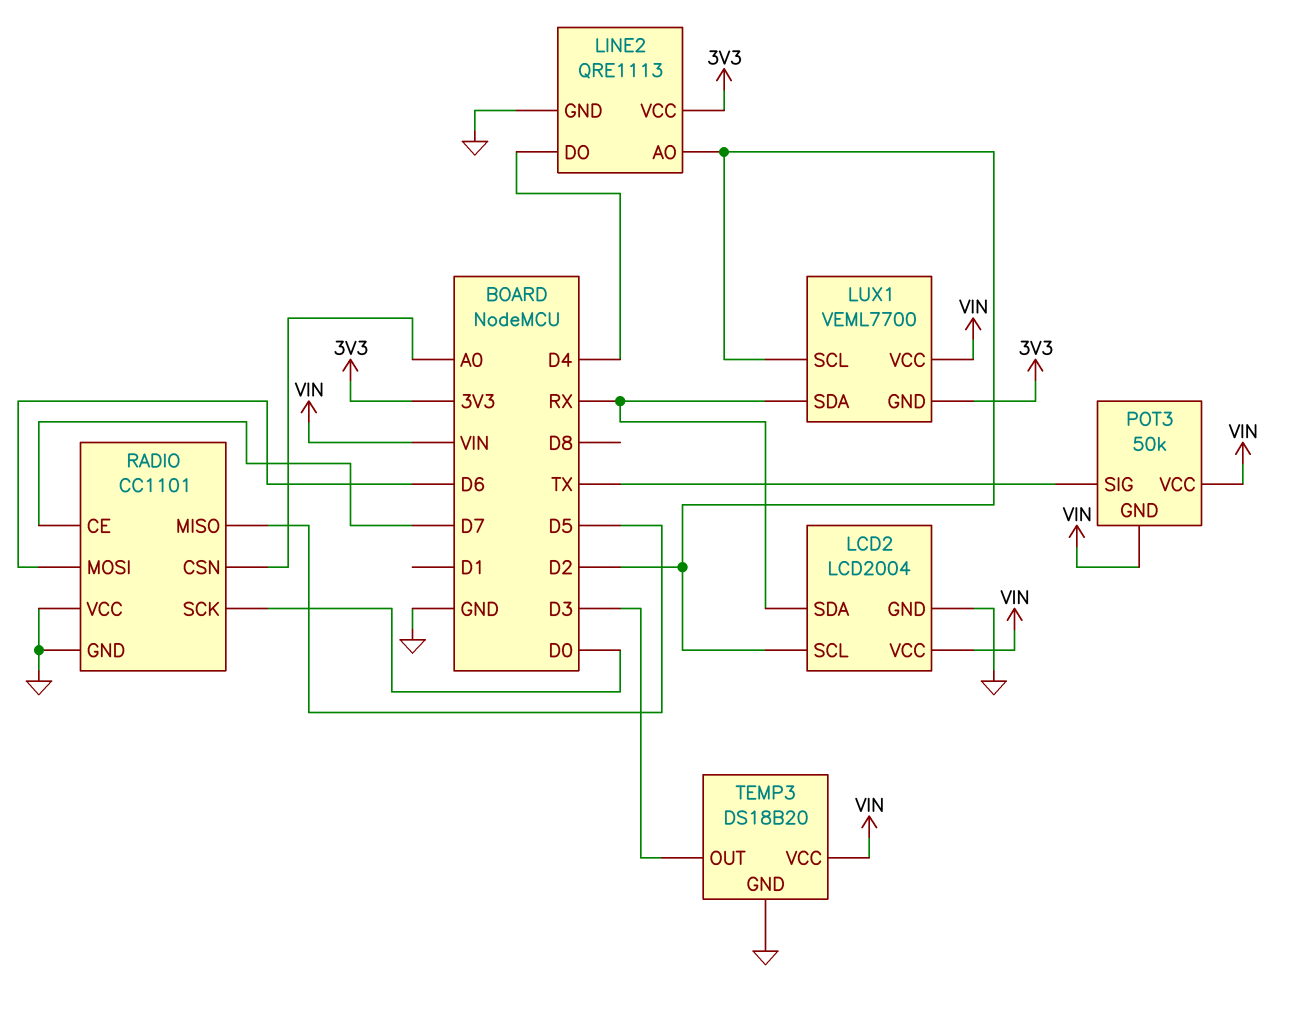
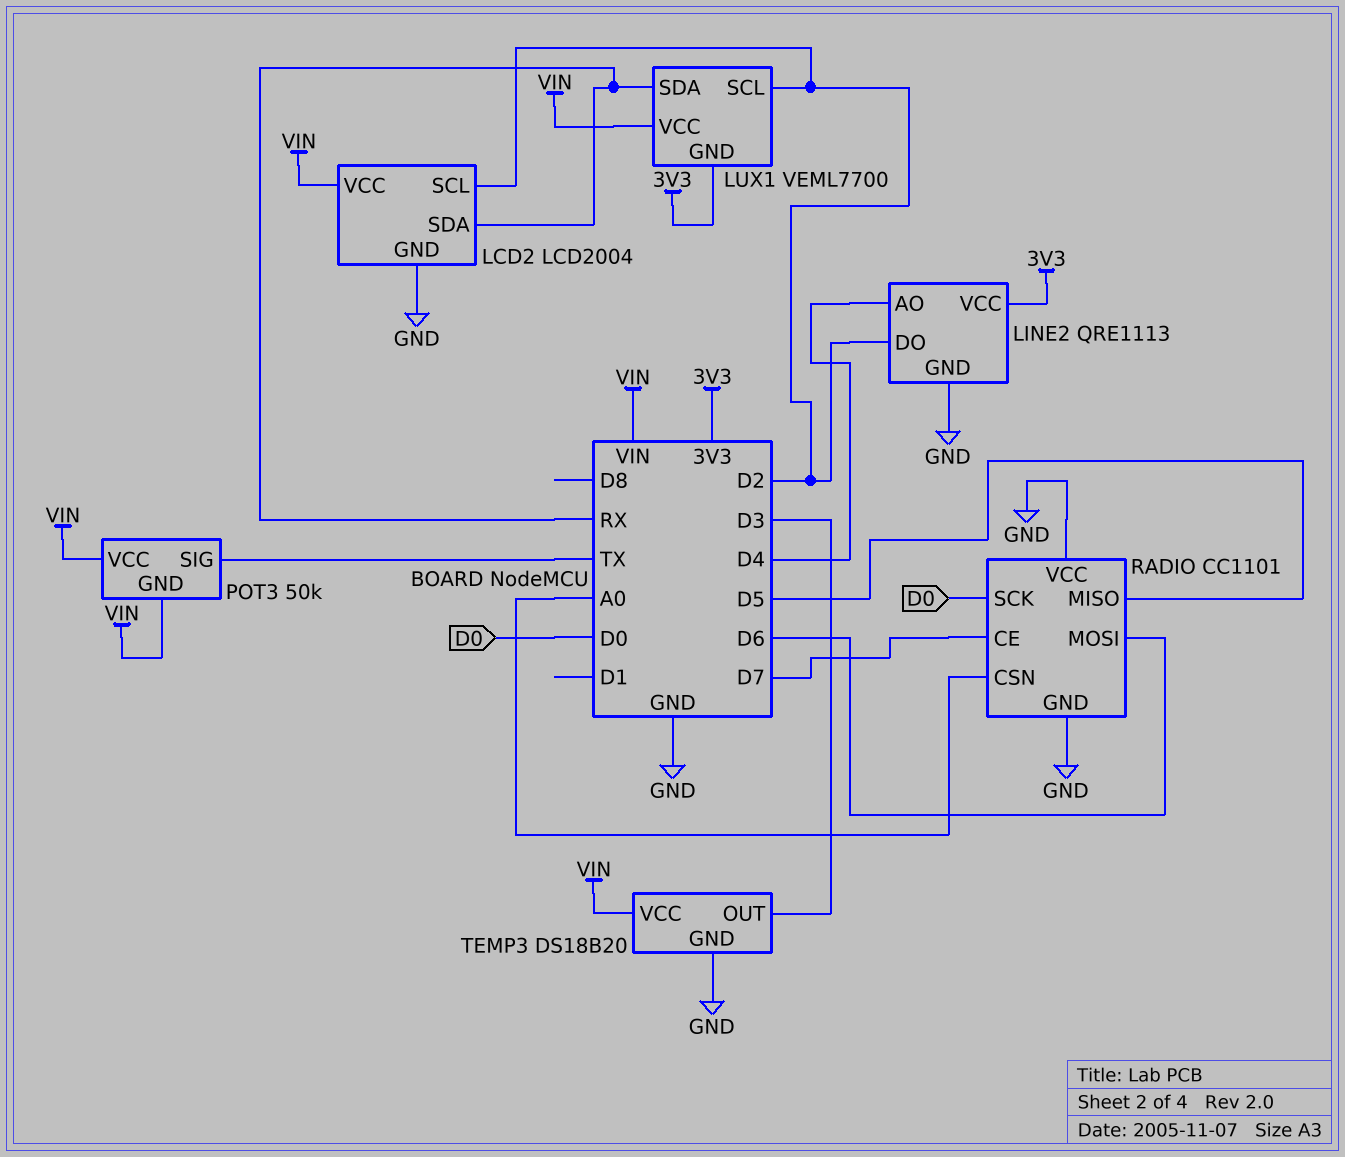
LINE2 pin AO: D2 -> D4
LINE2 pin DO: D4 -> D2

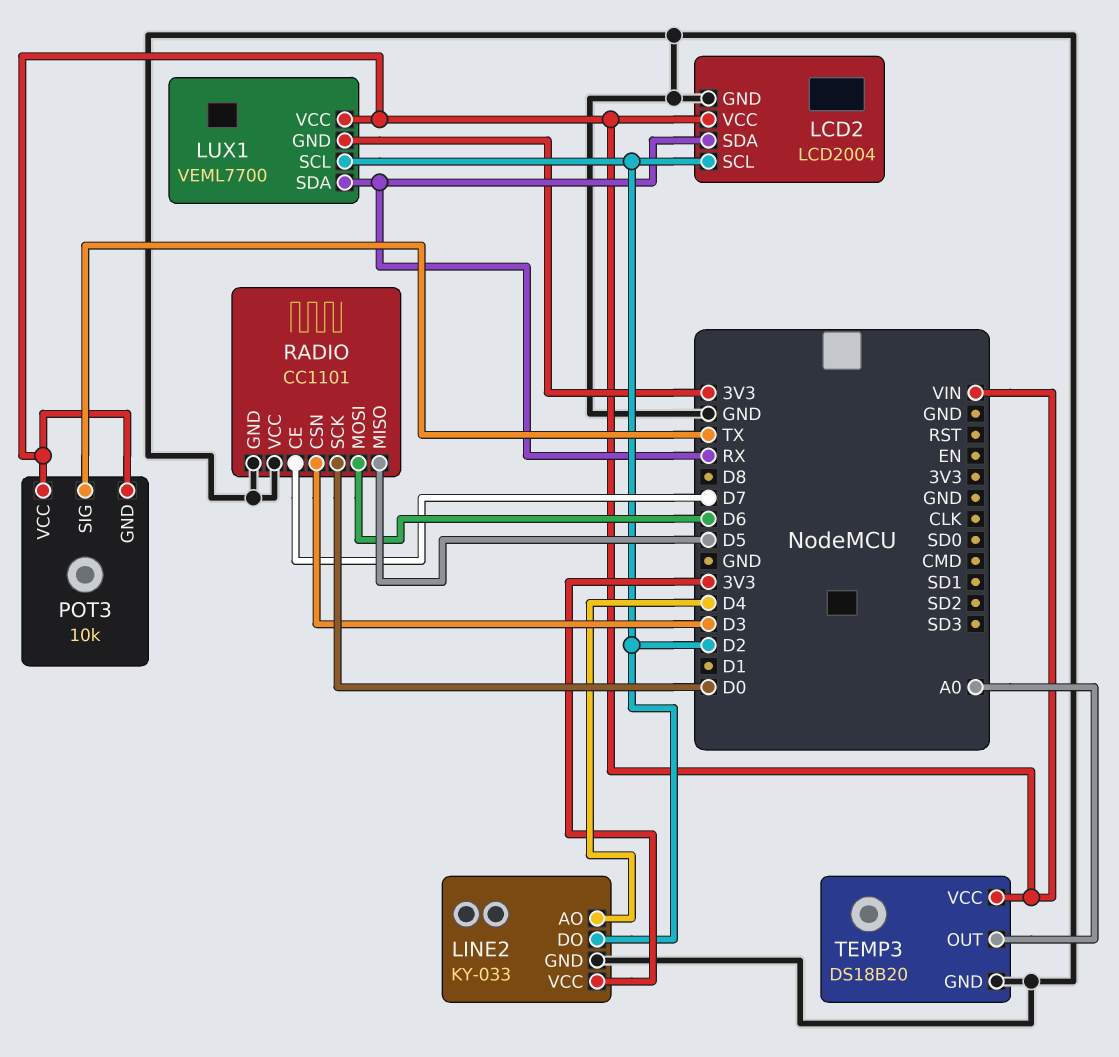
LINE2: QRE1113 -> KY-033
POT3: 50k -> 10k
RADIO pin CSN: A0 -> D3
TEMP3 pin OUT: D3 -> A0

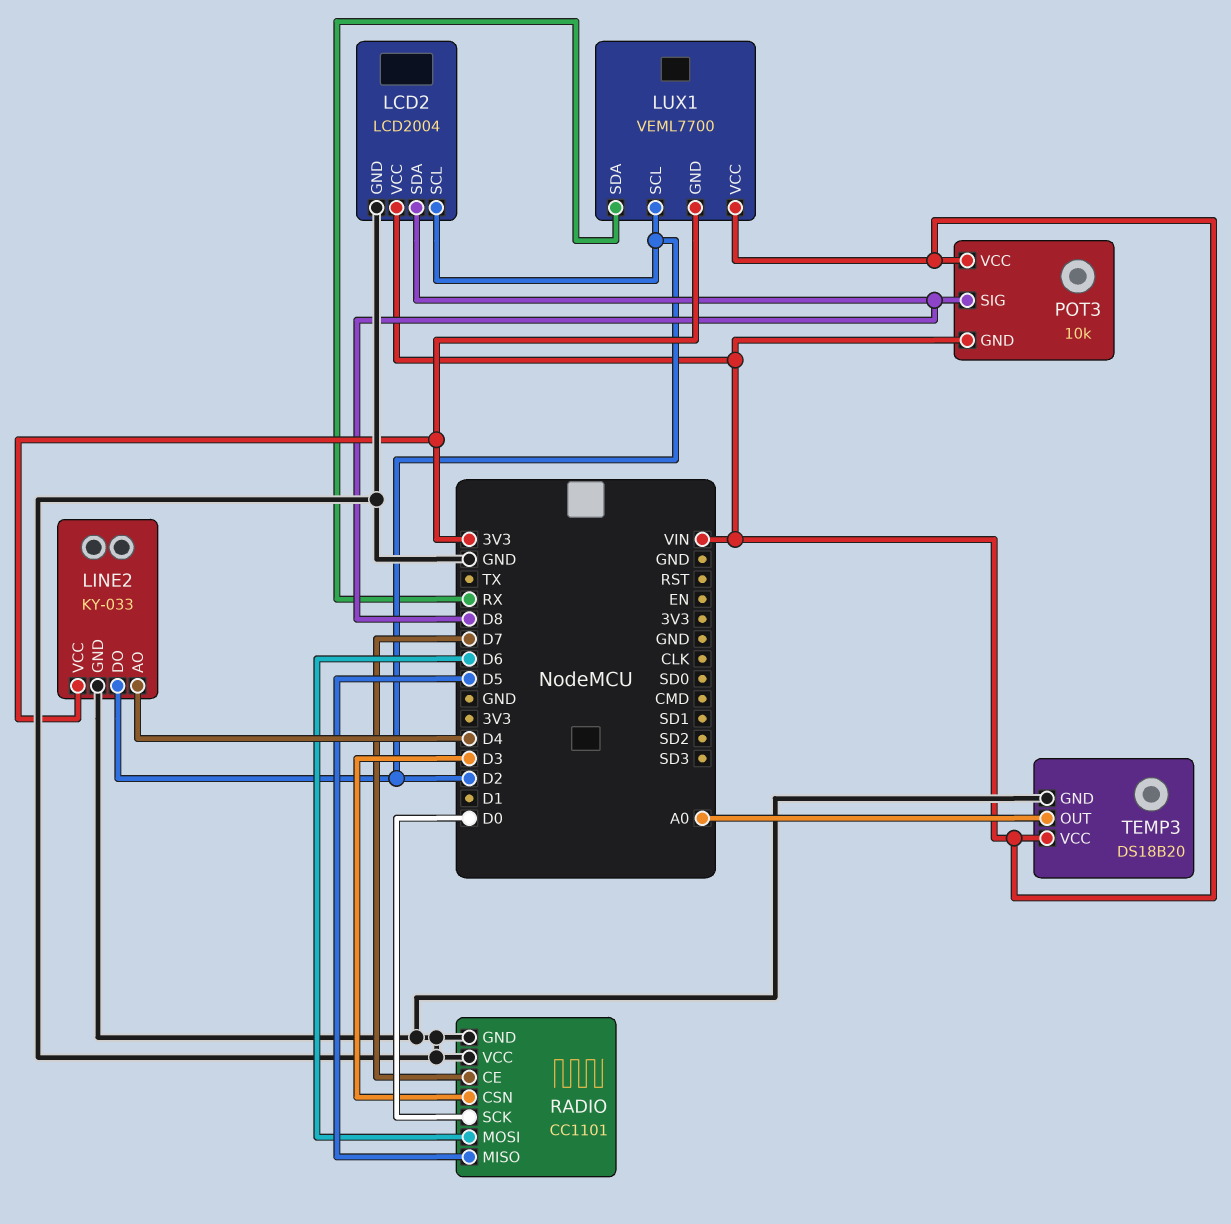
LCD2 pin SDA: RX -> D8
POT3 pin SIG: TX -> D8

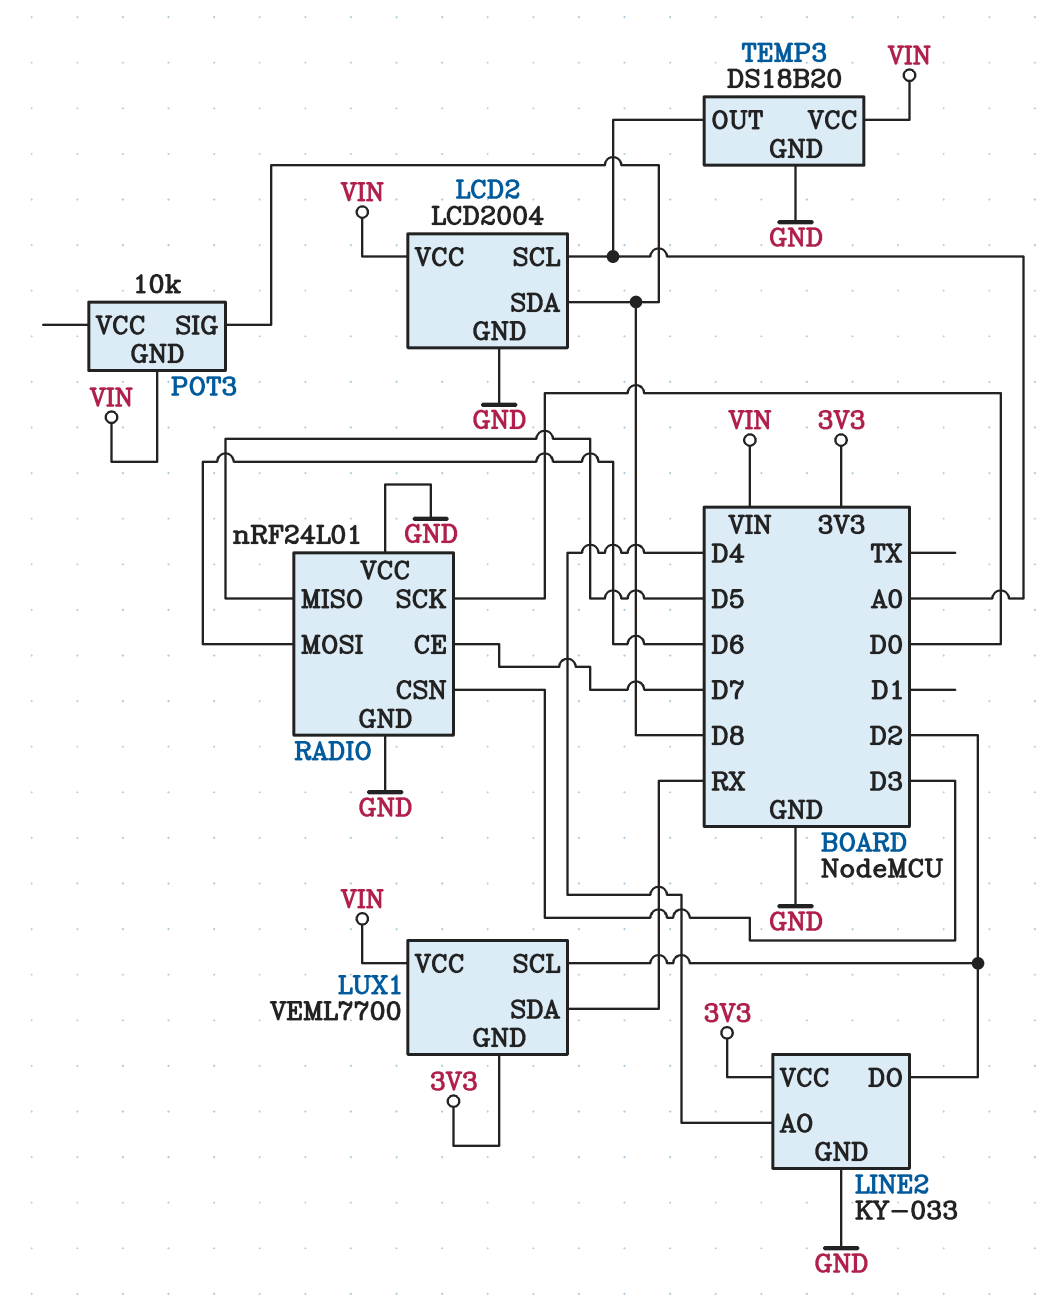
LCD2 pin SCL: D2 -> A0
POT3 pin VCC: VIN -> none
RADIO: CC1101 -> nRF24L01

